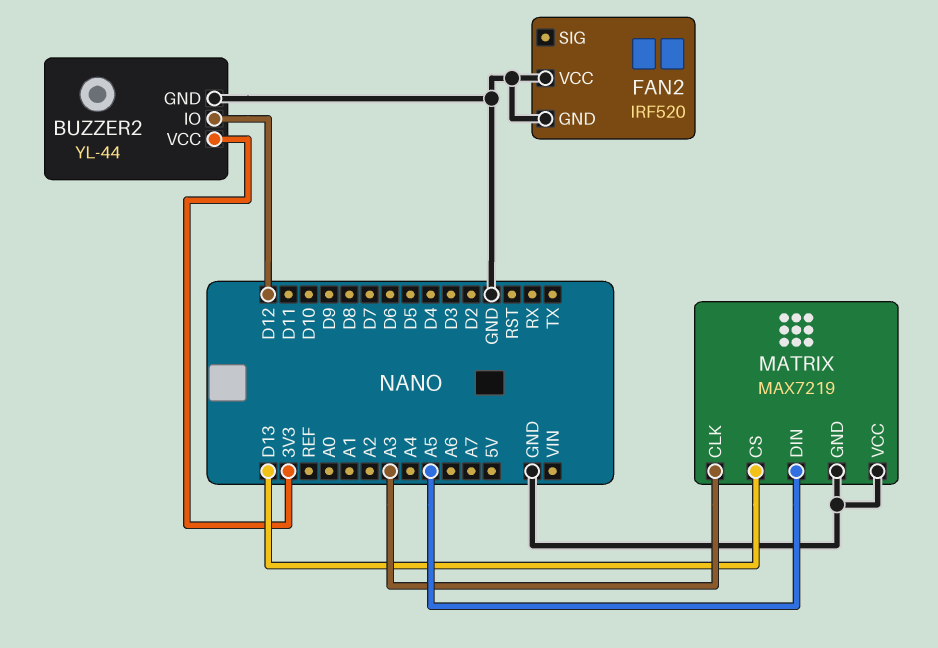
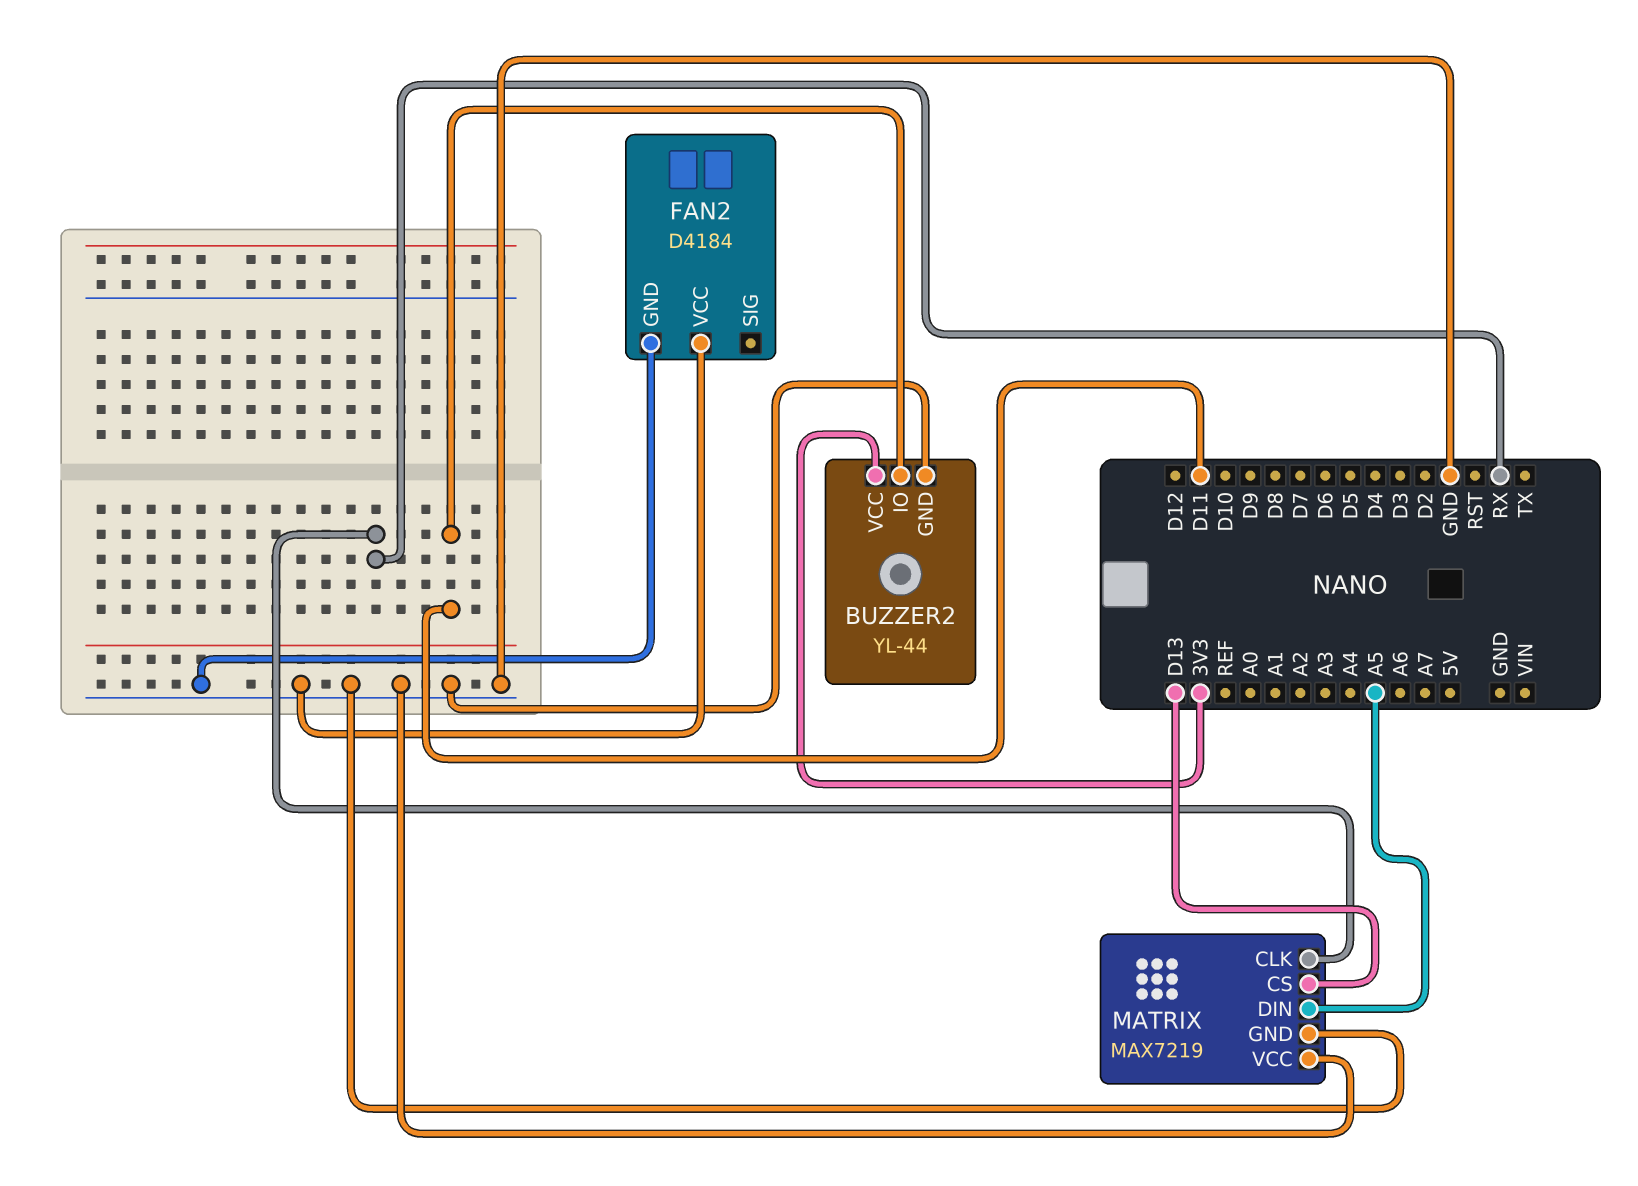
BUZZER2 pin IO: D12 -> D11
FAN2: IRF520 -> D4184
MATRIX pin CLK: A3 -> RX

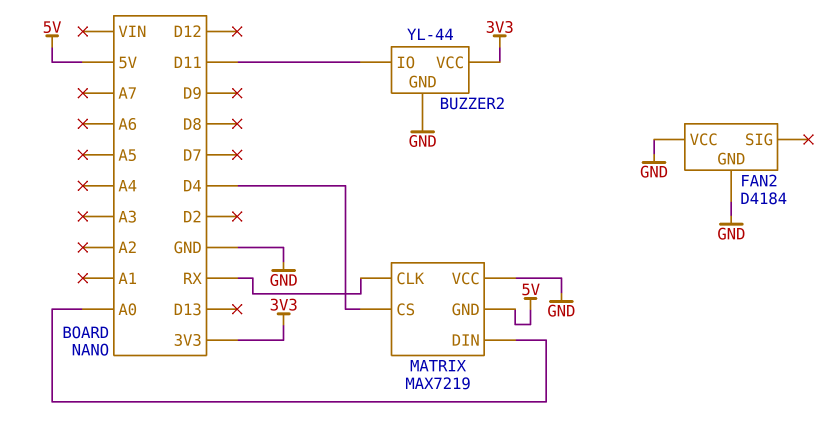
MATRIX pin CS: D13 -> D4
MATRIX pin DIN: A5 -> A0
MATRIX pin GND: GND -> 5V

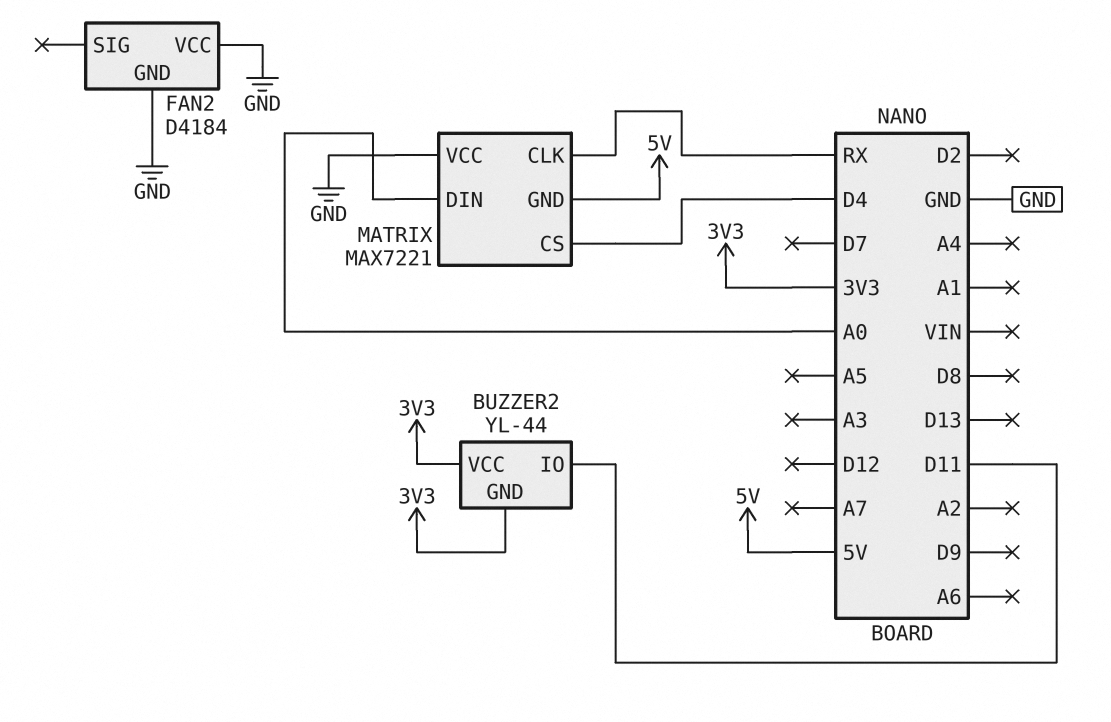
BUZZER2 pin GND: GND -> 3V3
MATRIX: MAX7219 -> MAX7221

